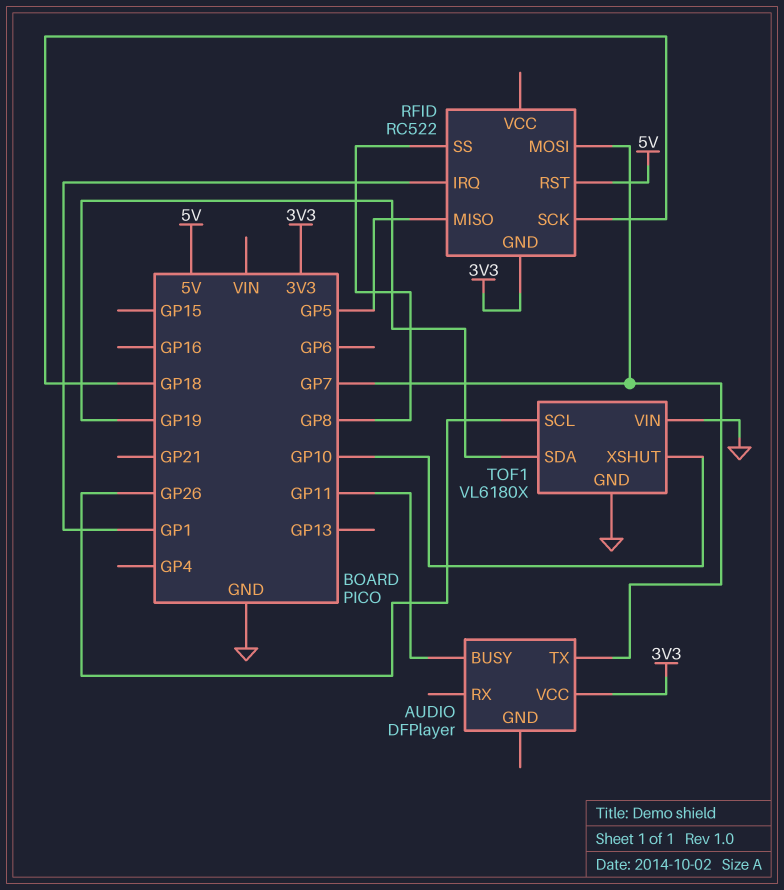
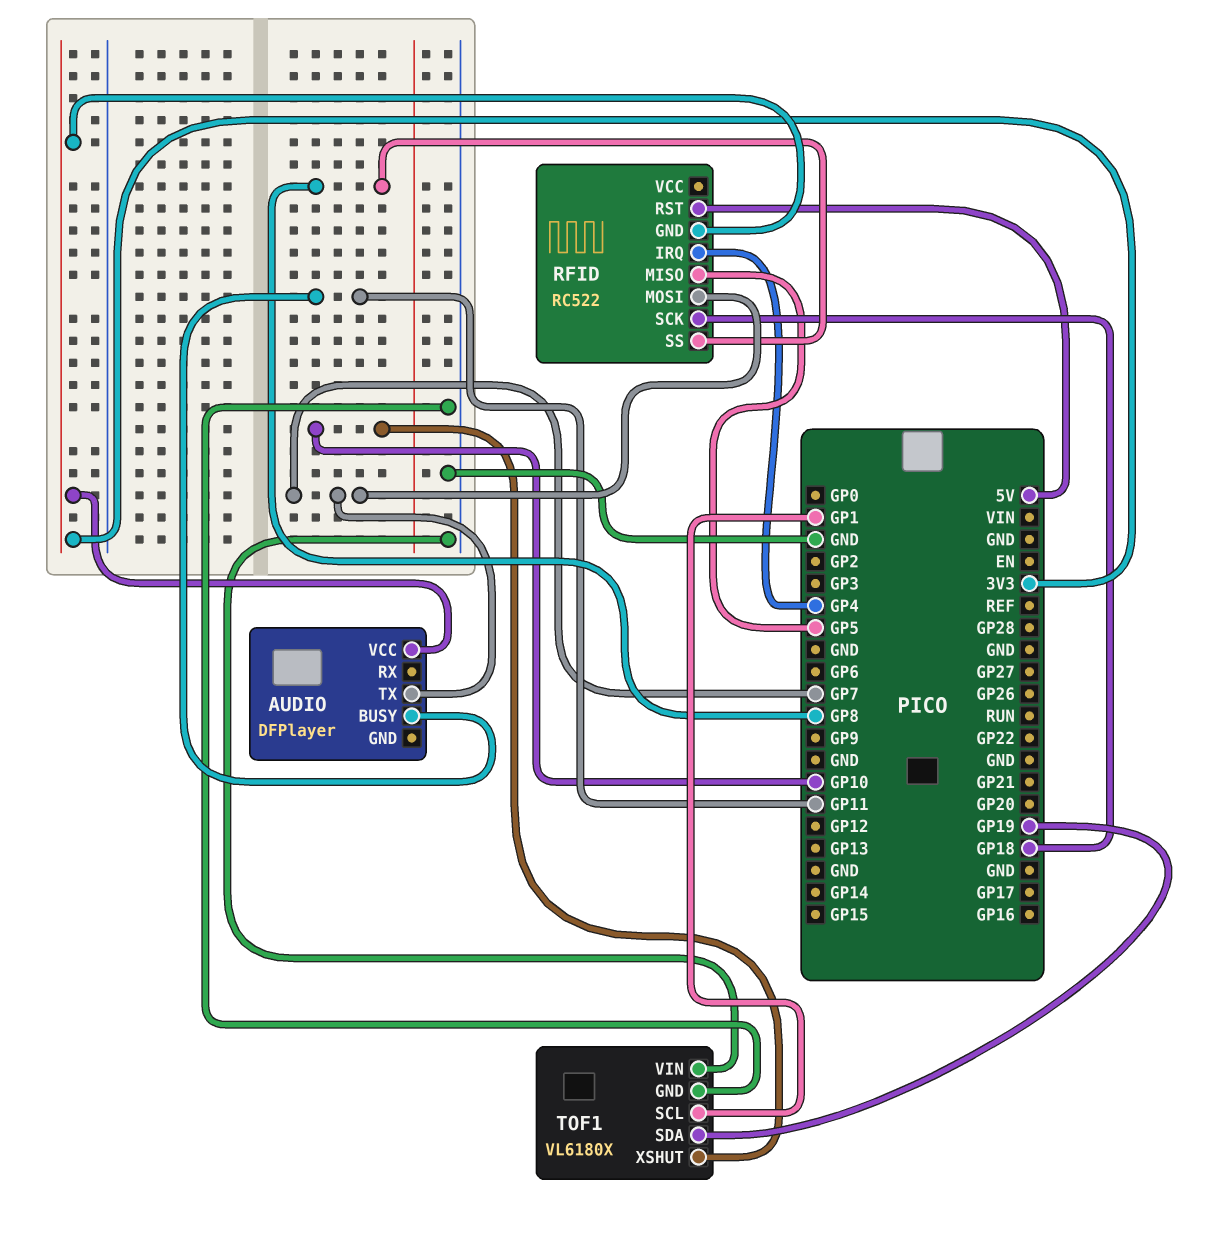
RFID pin IRQ: GP1 -> GP4
TOF1 pin SCL: GP26 -> GP1

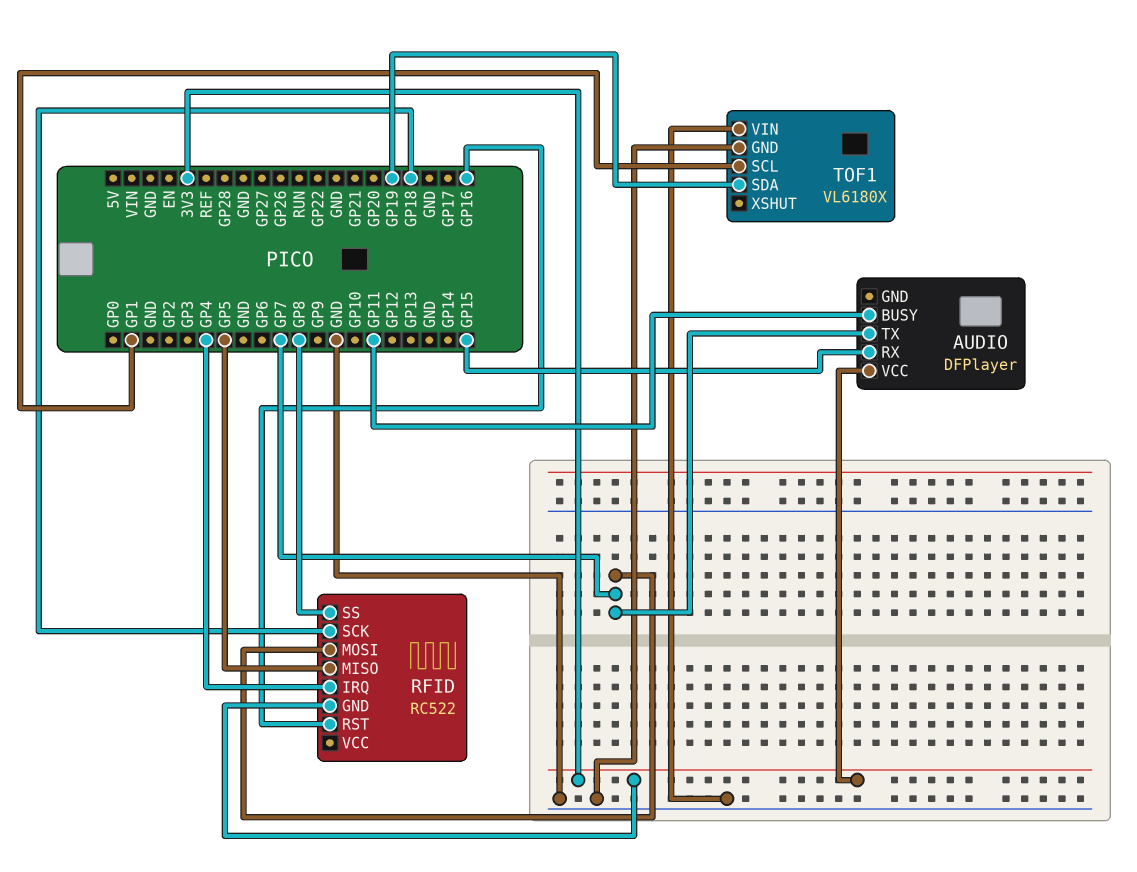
AUDIO pin RX: none -> GP15
RFID pin RST: 5V -> GP16
TOF1 pin XSHUT: GP10 -> none

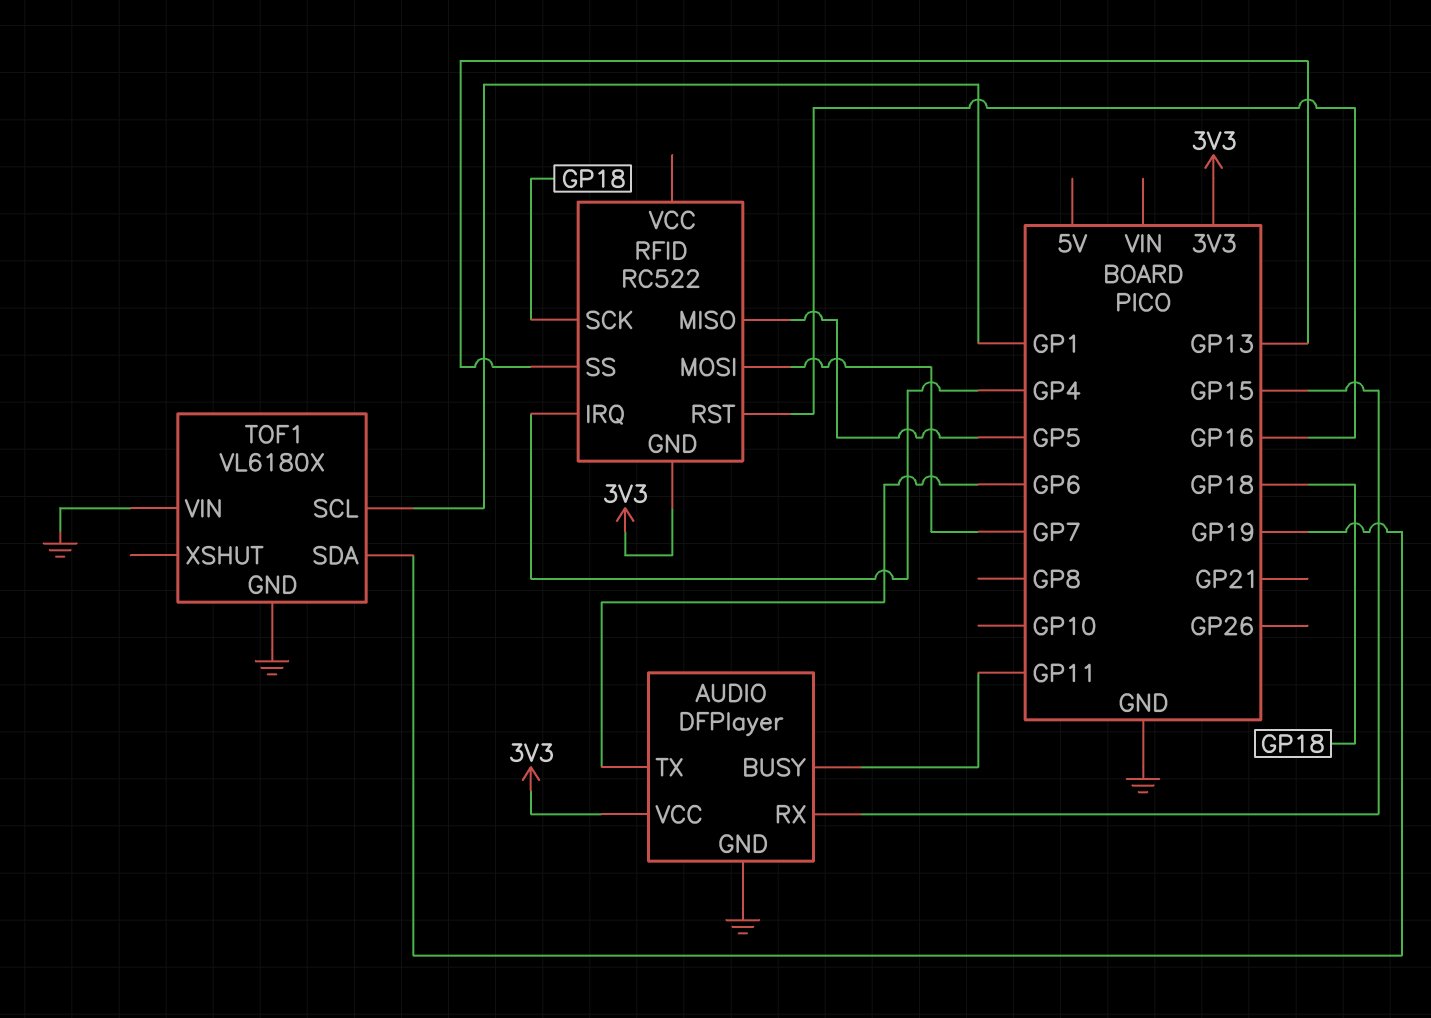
AUDIO pin GND: none -> GND
AUDIO pin TX: GP7 -> GP6
RFID pin SS: GP8 -> GP13

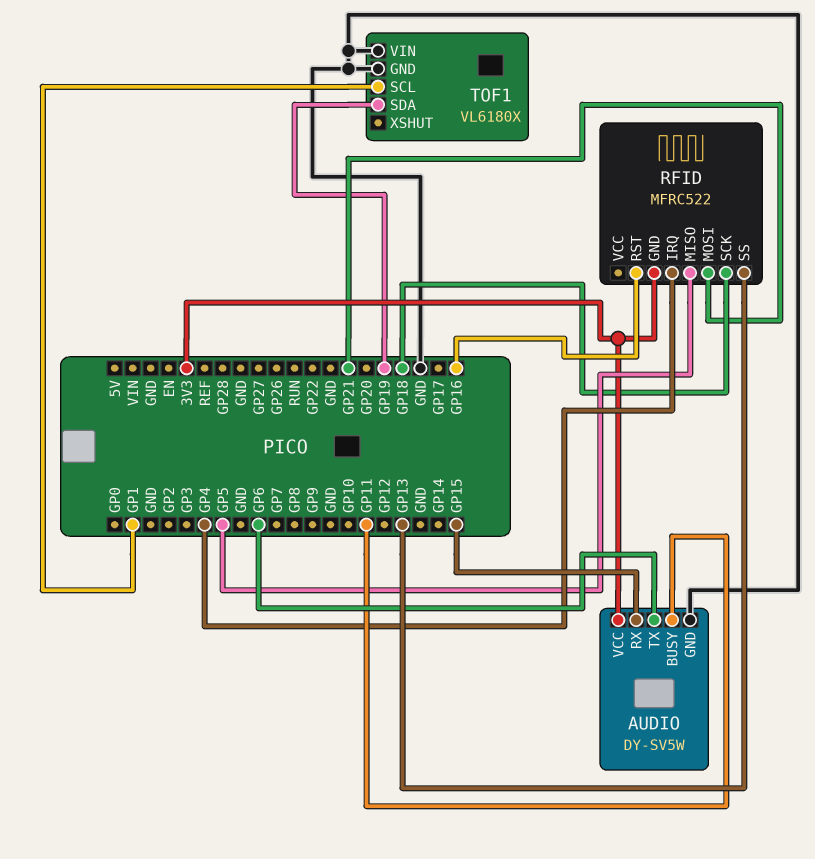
AUDIO: DFPlayer -> DY-SV5W
RFID: RC522 -> MFRC522
RFID pin MOSI: GP7 -> GP21

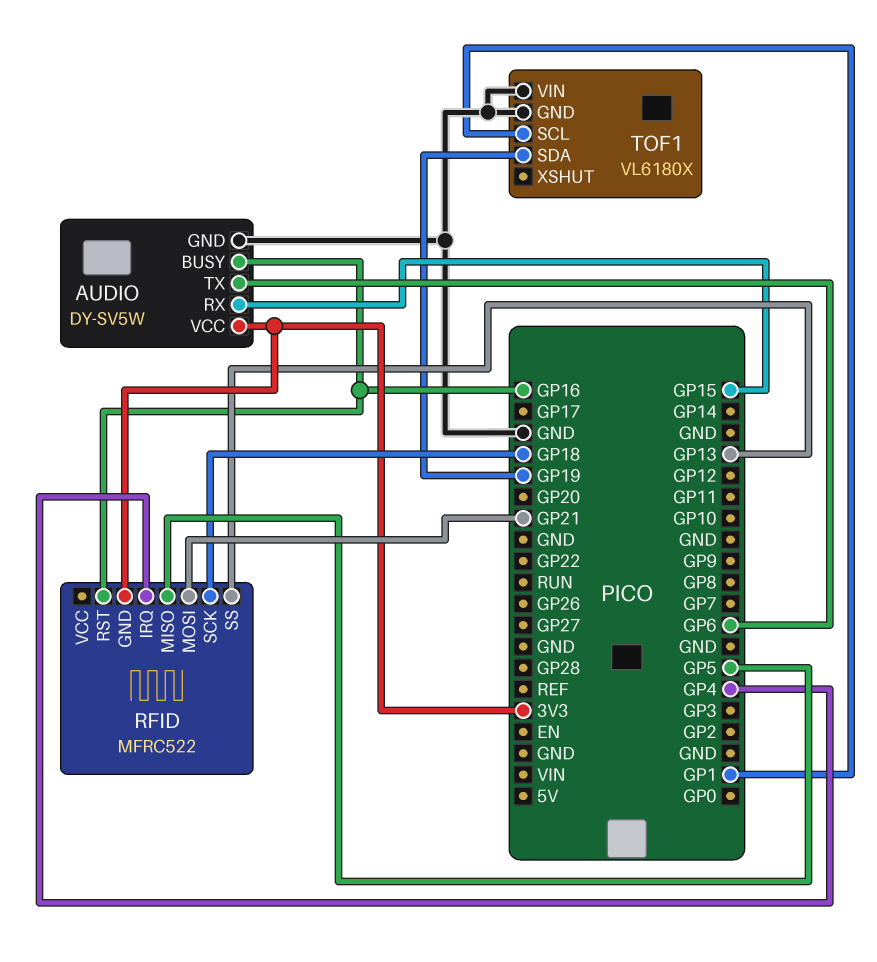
AUDIO pin BUSY: GP11 -> GP16

